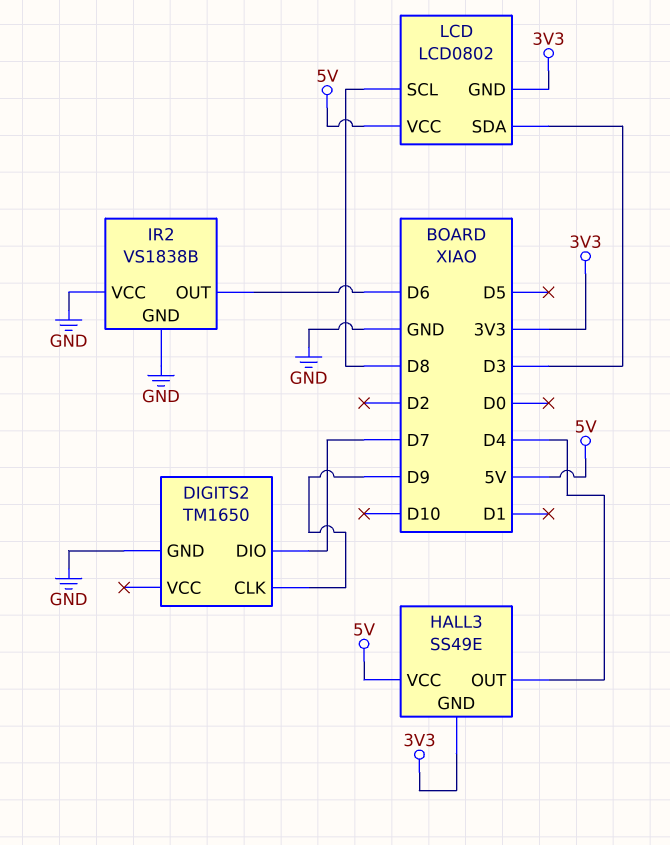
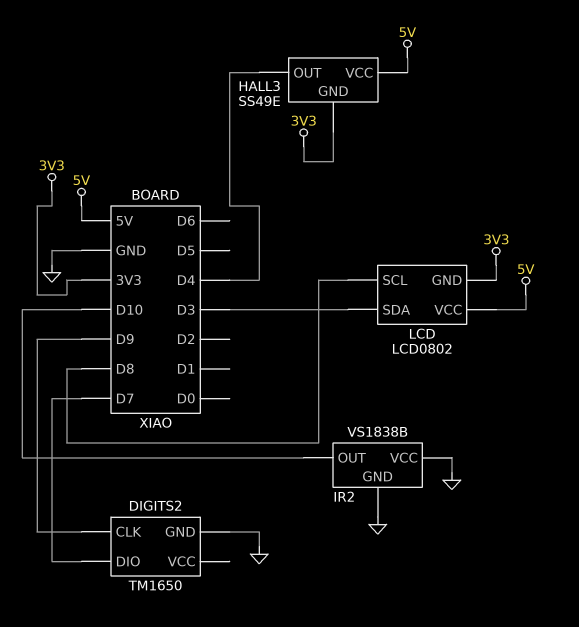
IR2 pin OUT: D6 -> D10

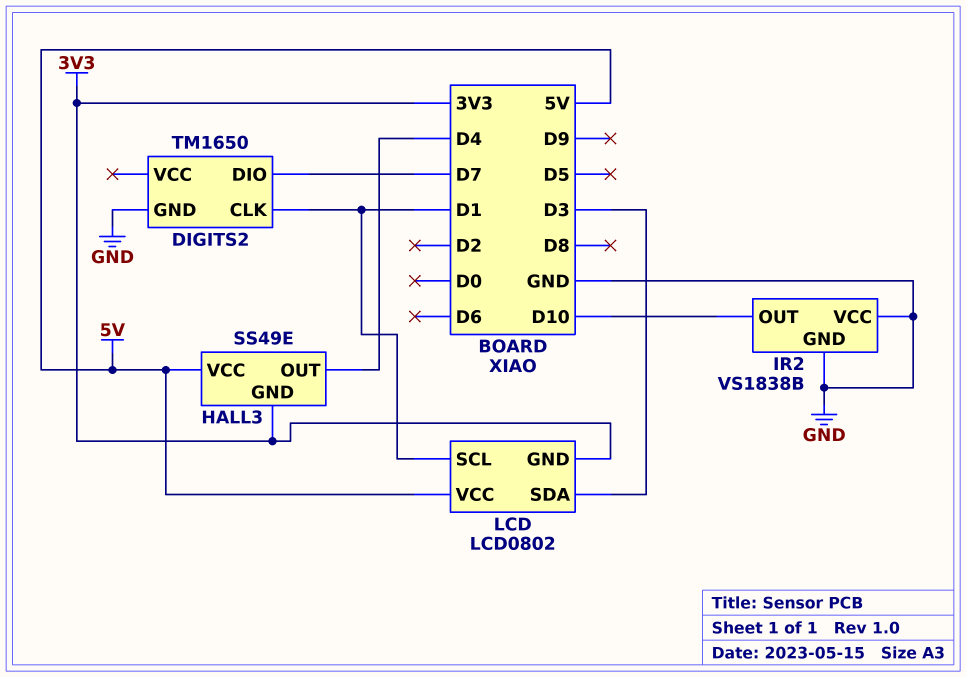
DIGITS2 pin CLK: D9 -> D1
LCD pin SCL: D8 -> D1

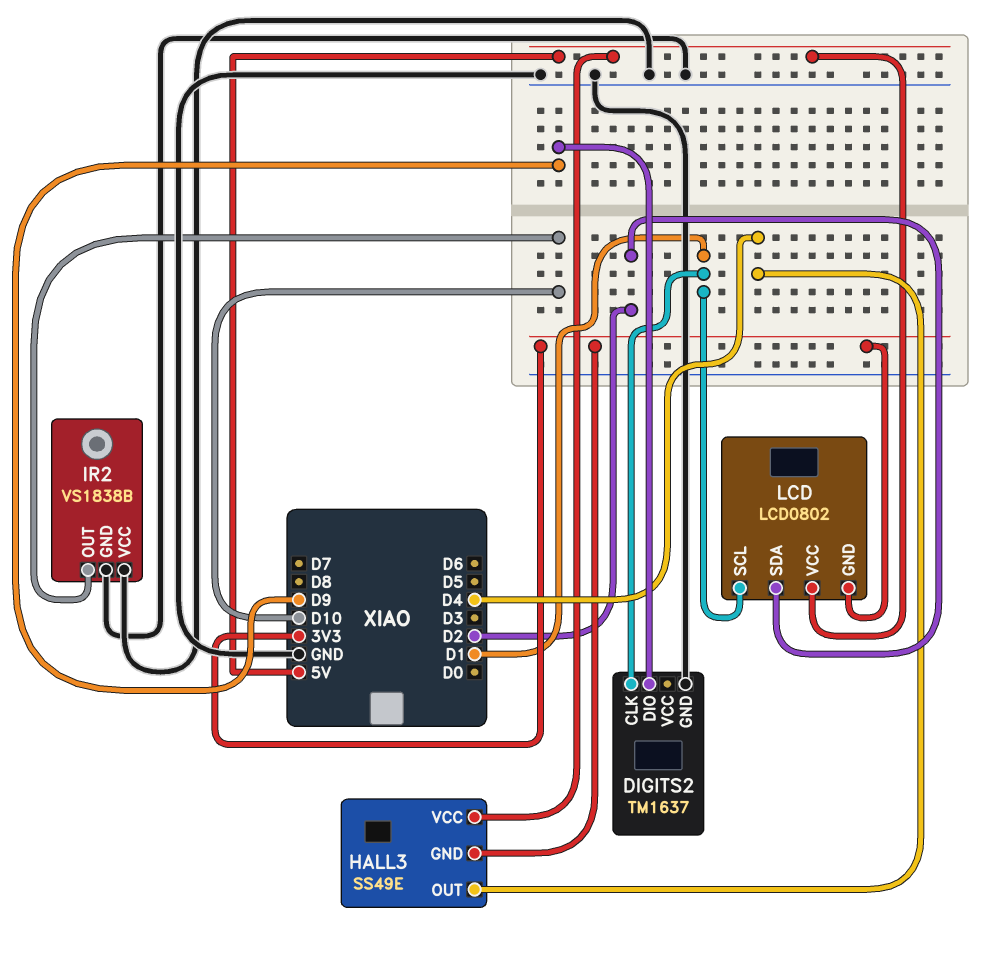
DIGITS2: TM1650 -> TM1637
DIGITS2 pin DIO: D7 -> D9
LCD pin SDA: D3 -> D2

